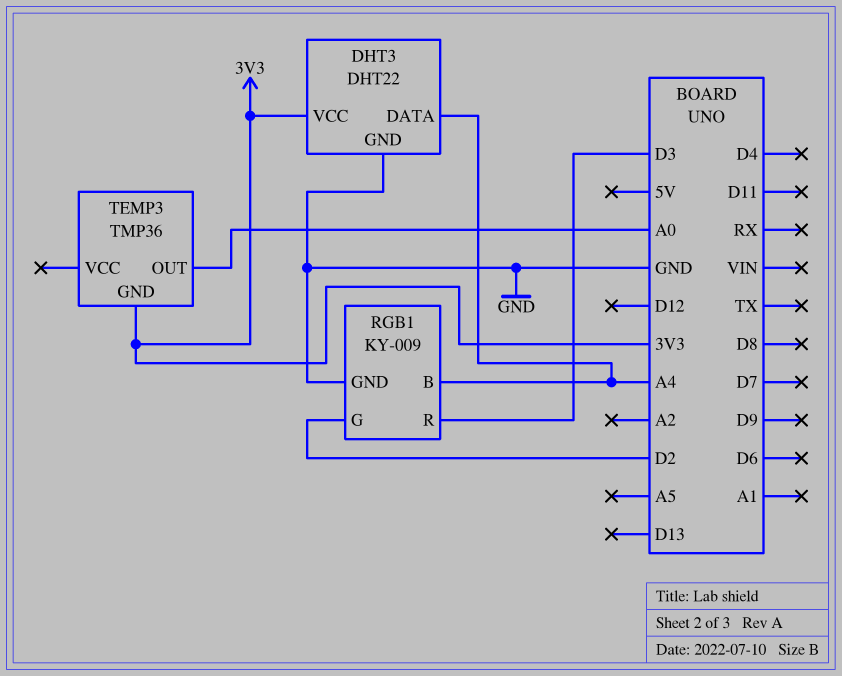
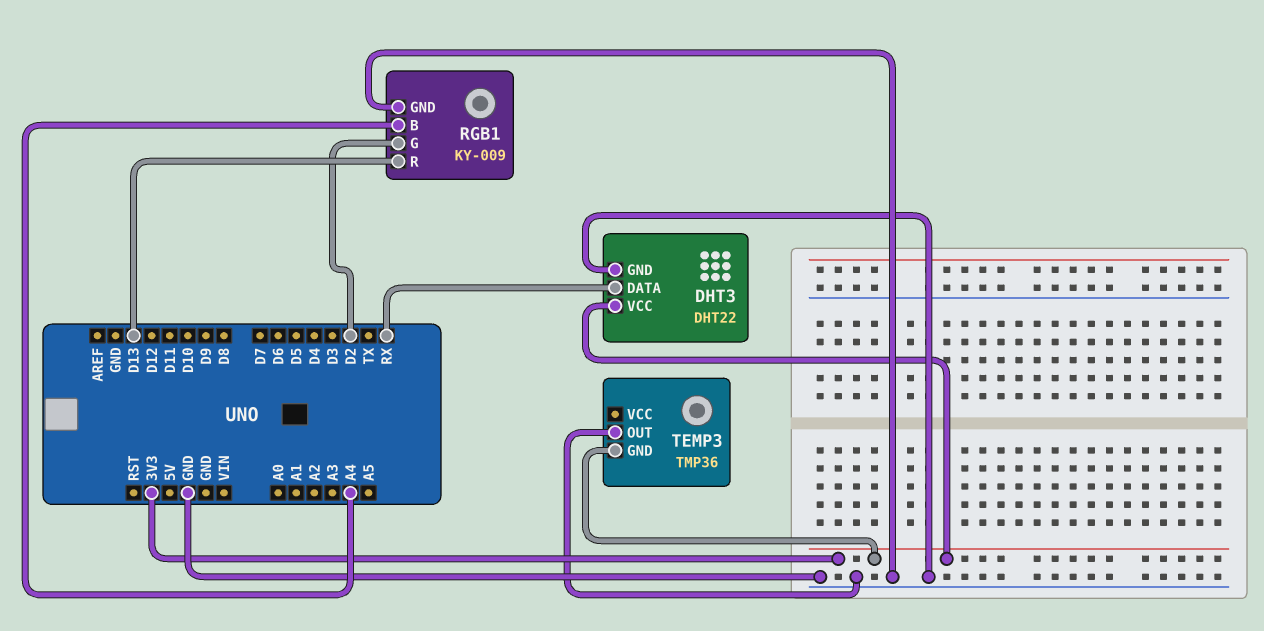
DHT3 pin DATA: A4 -> RX
RGB1 pin R: D3 -> D13
TEMP3 pin OUT: A0 -> GND

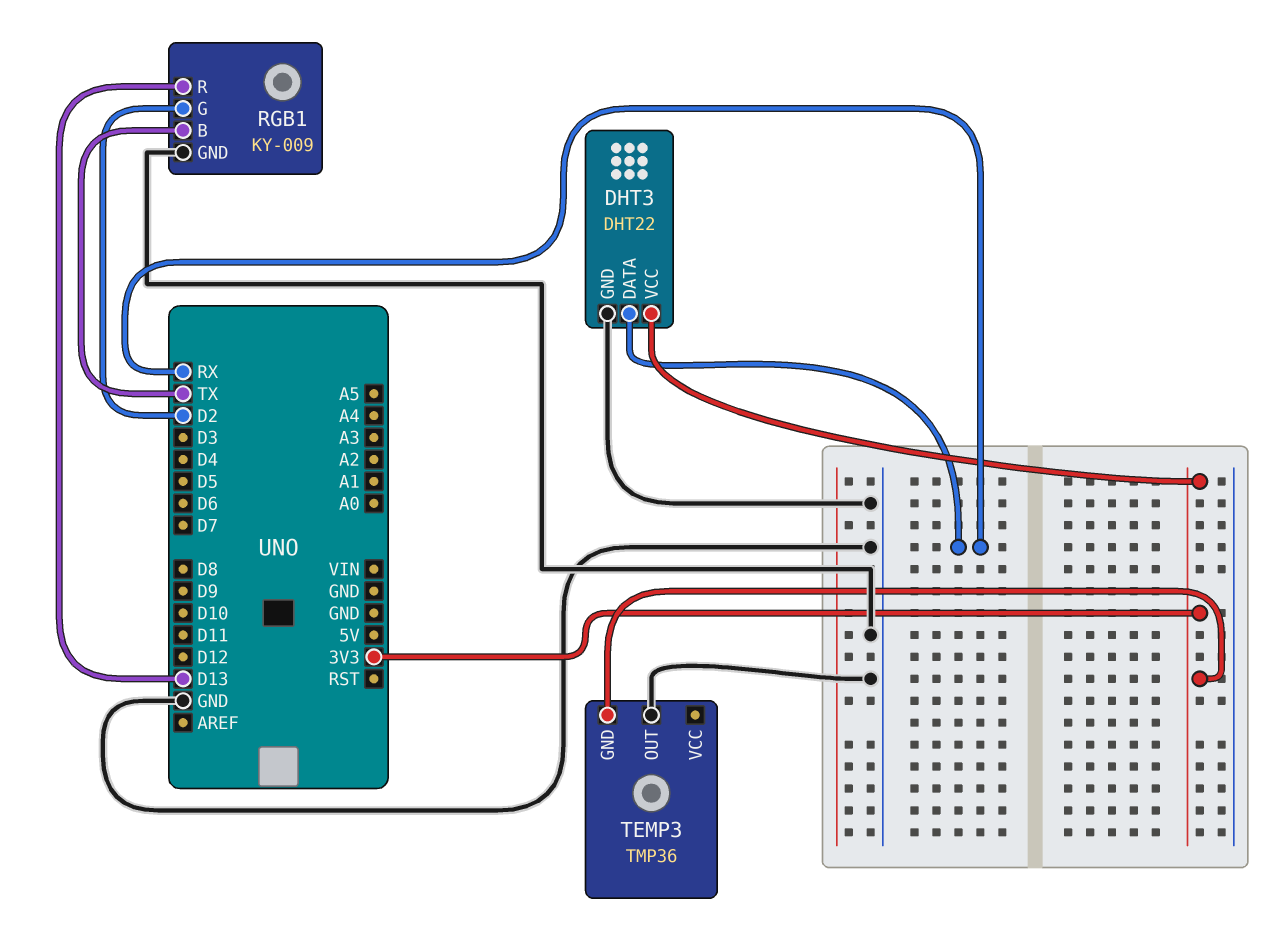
RGB1 pin B: A4 -> TX

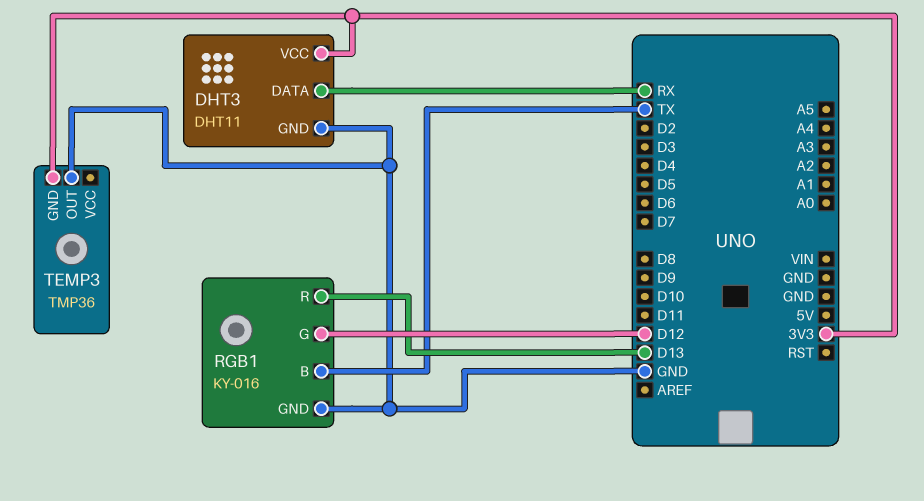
DHT3: DHT22 -> DHT11
RGB1: KY-009 -> KY-016
RGB1 pin G: D2 -> D12

